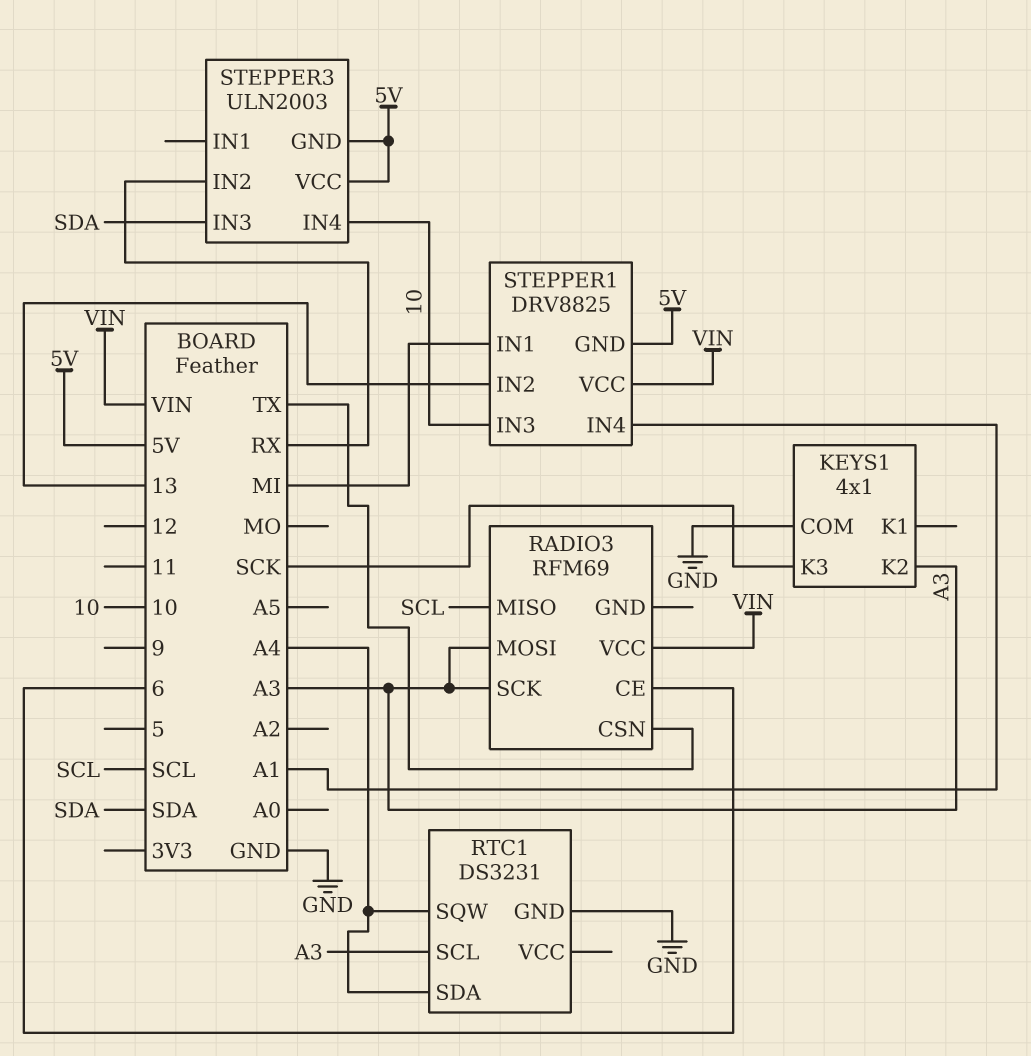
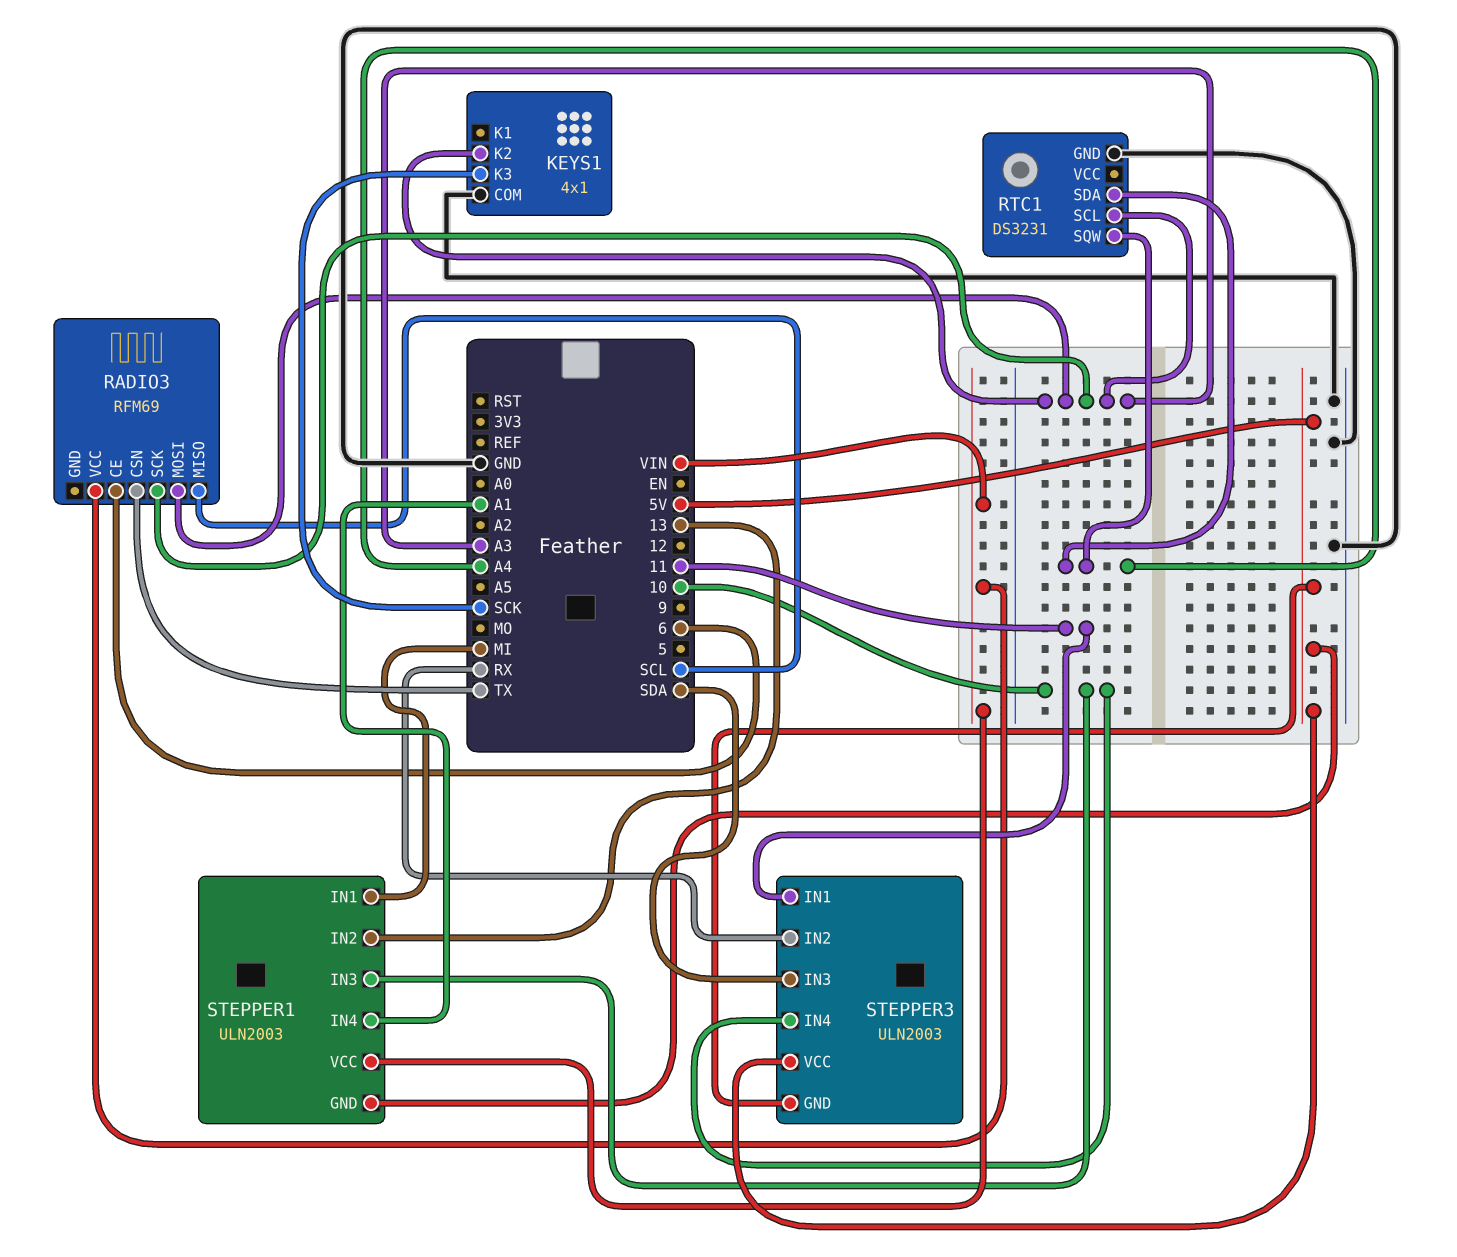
STEPPER1: DRV8825 -> ULN2003
STEPPER3 pin IN1: none -> 11

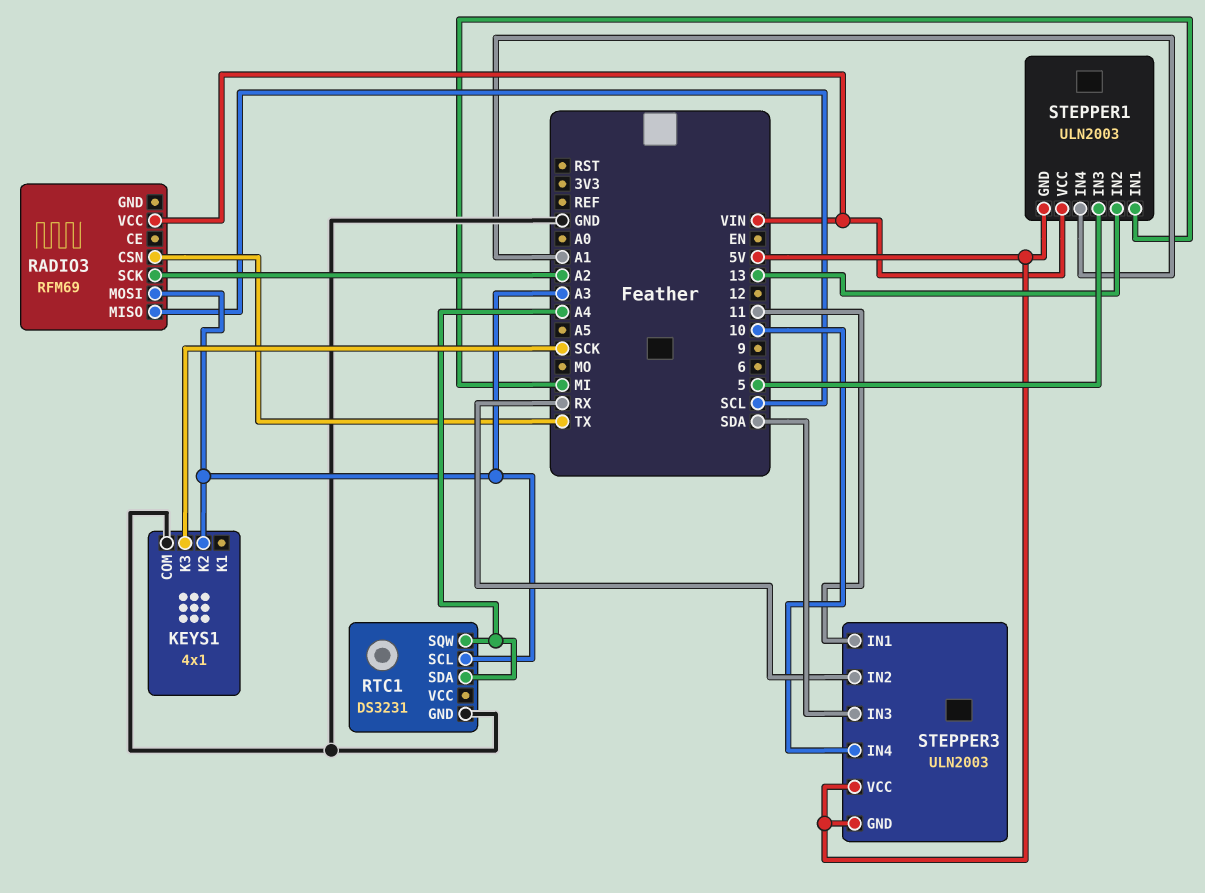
RADIO3 pin CE: 6 -> none
RADIO3 pin SCK: A3 -> A2
STEPPER1 pin IN3: 10 -> 5

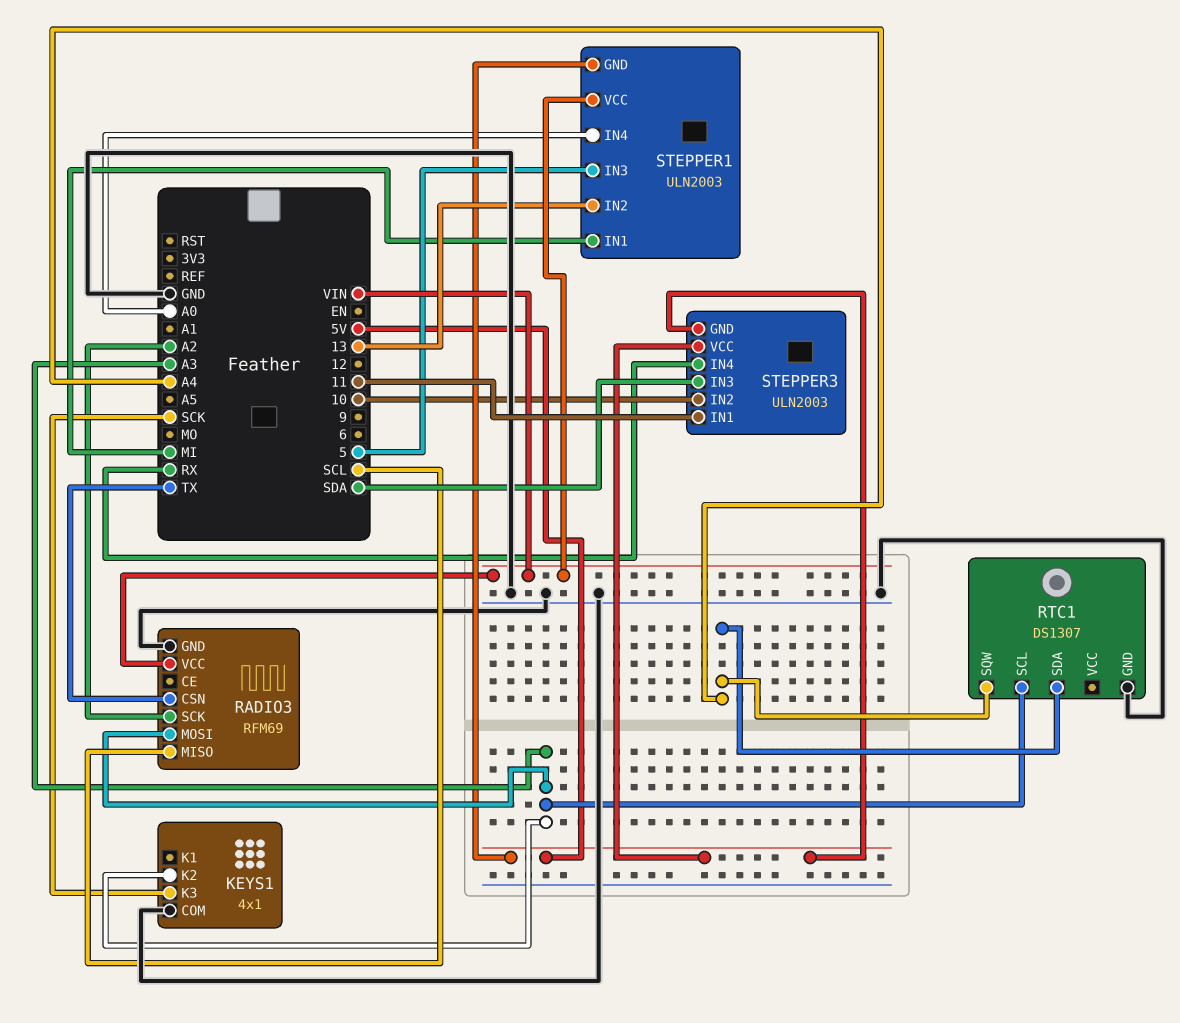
RADIO3 pin GND: none -> GND
RTC1: DS3231 -> DS1307
STEPPER1 pin IN4: A1 -> A0
STEPPER3 pin IN2: RX -> 10
STEPPER3 pin IN4: 10 -> RX

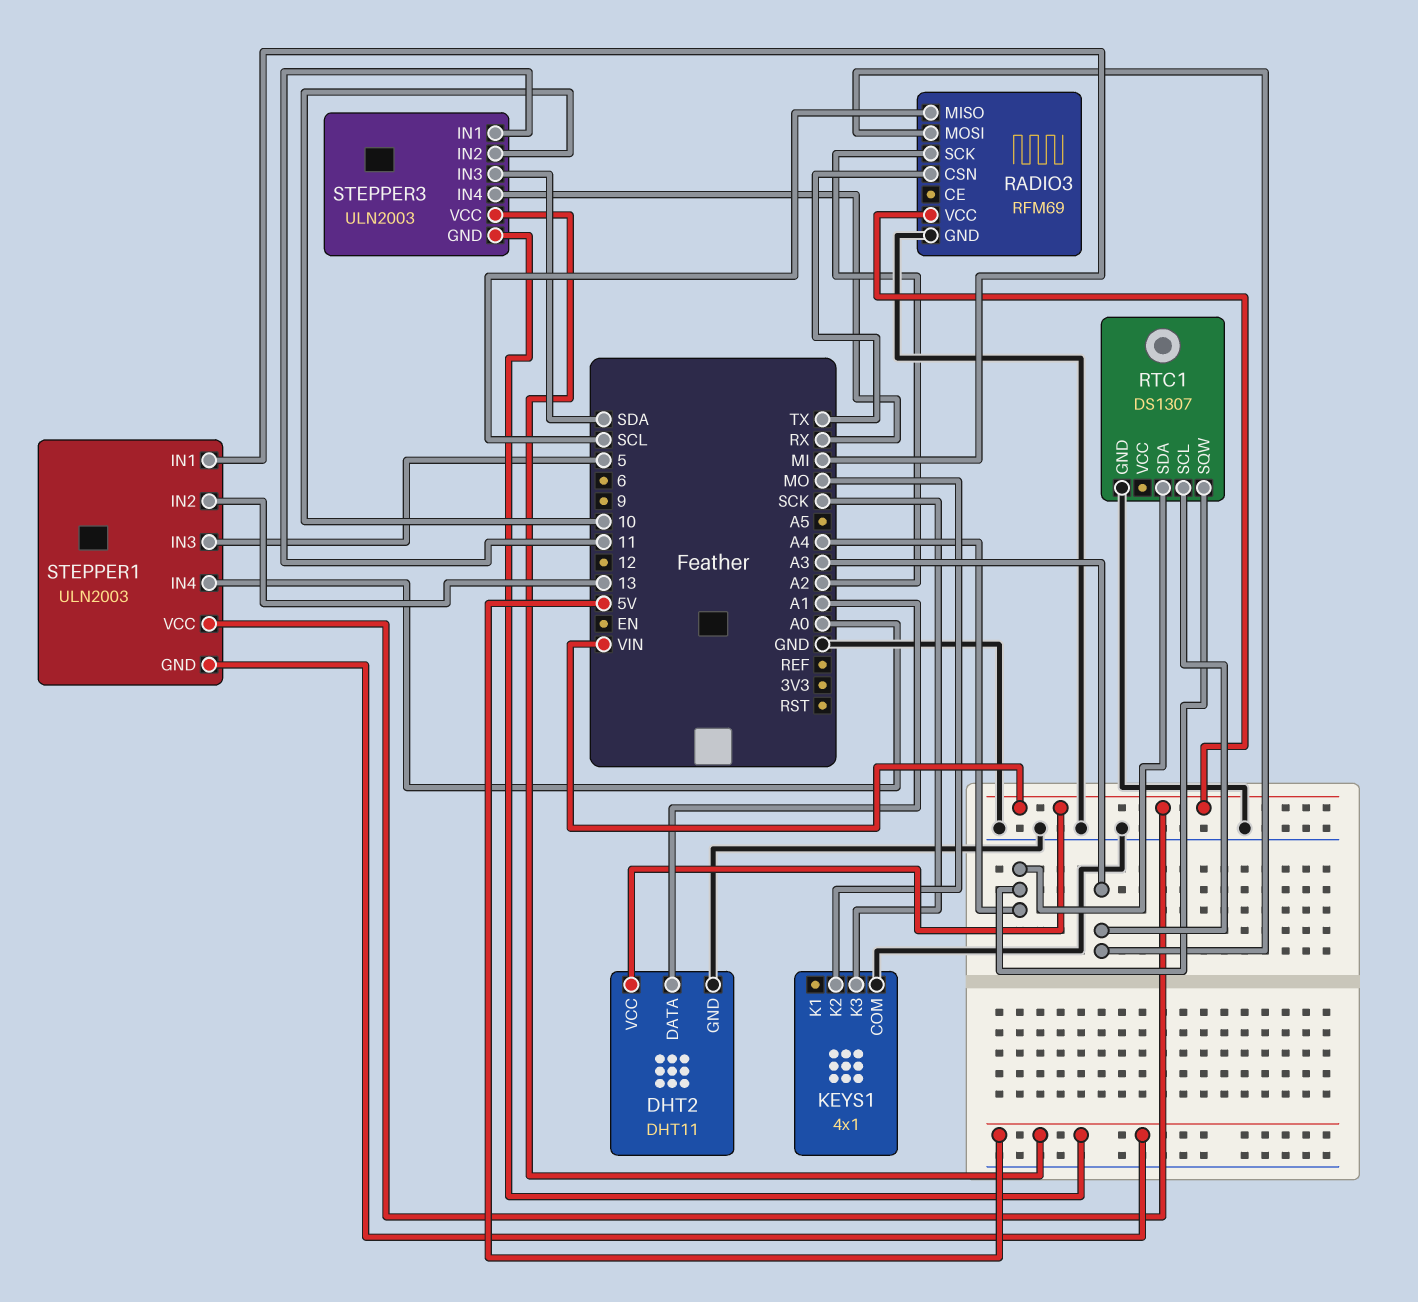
DHT2: none -> DHT11
DHT2 pin DATA: none -> A1
DHT2 pin GND: none -> GND
DHT2 pin VCC: none -> VIN
KEYS1 pin K2: A3 -> MO

